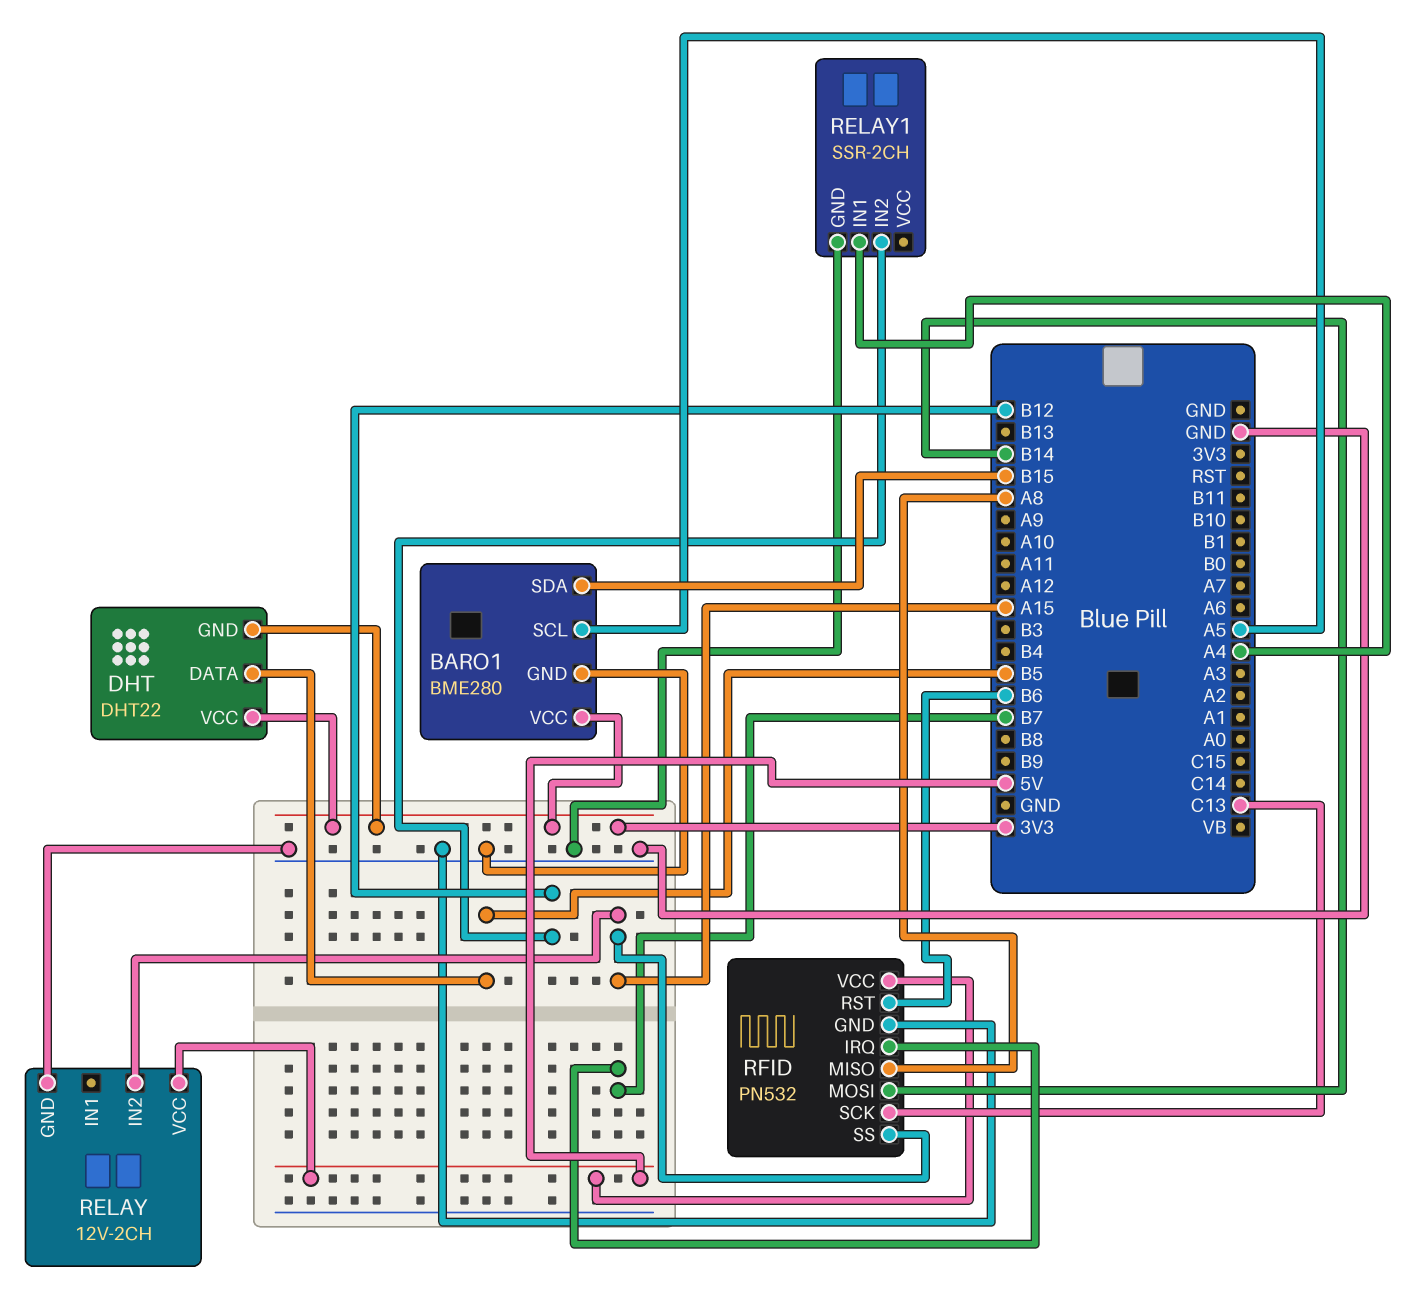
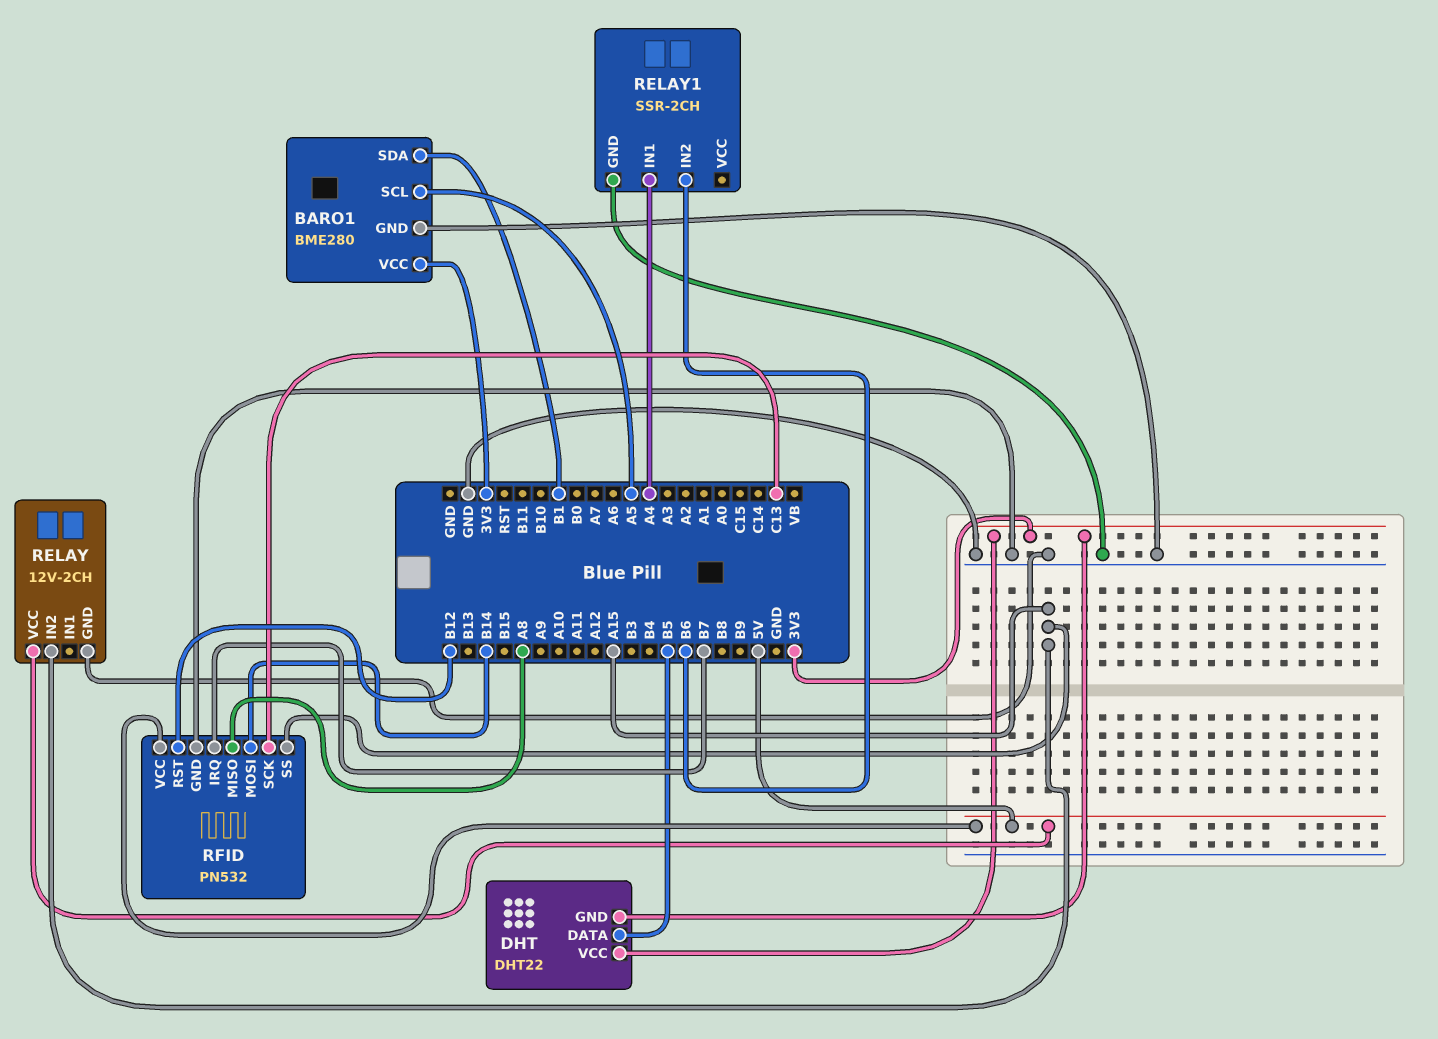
BARO1 pin SDA: B15 -> B1
RELAY1 pin IN2: B12 -> B6
RFID pin RST: B6 -> B12

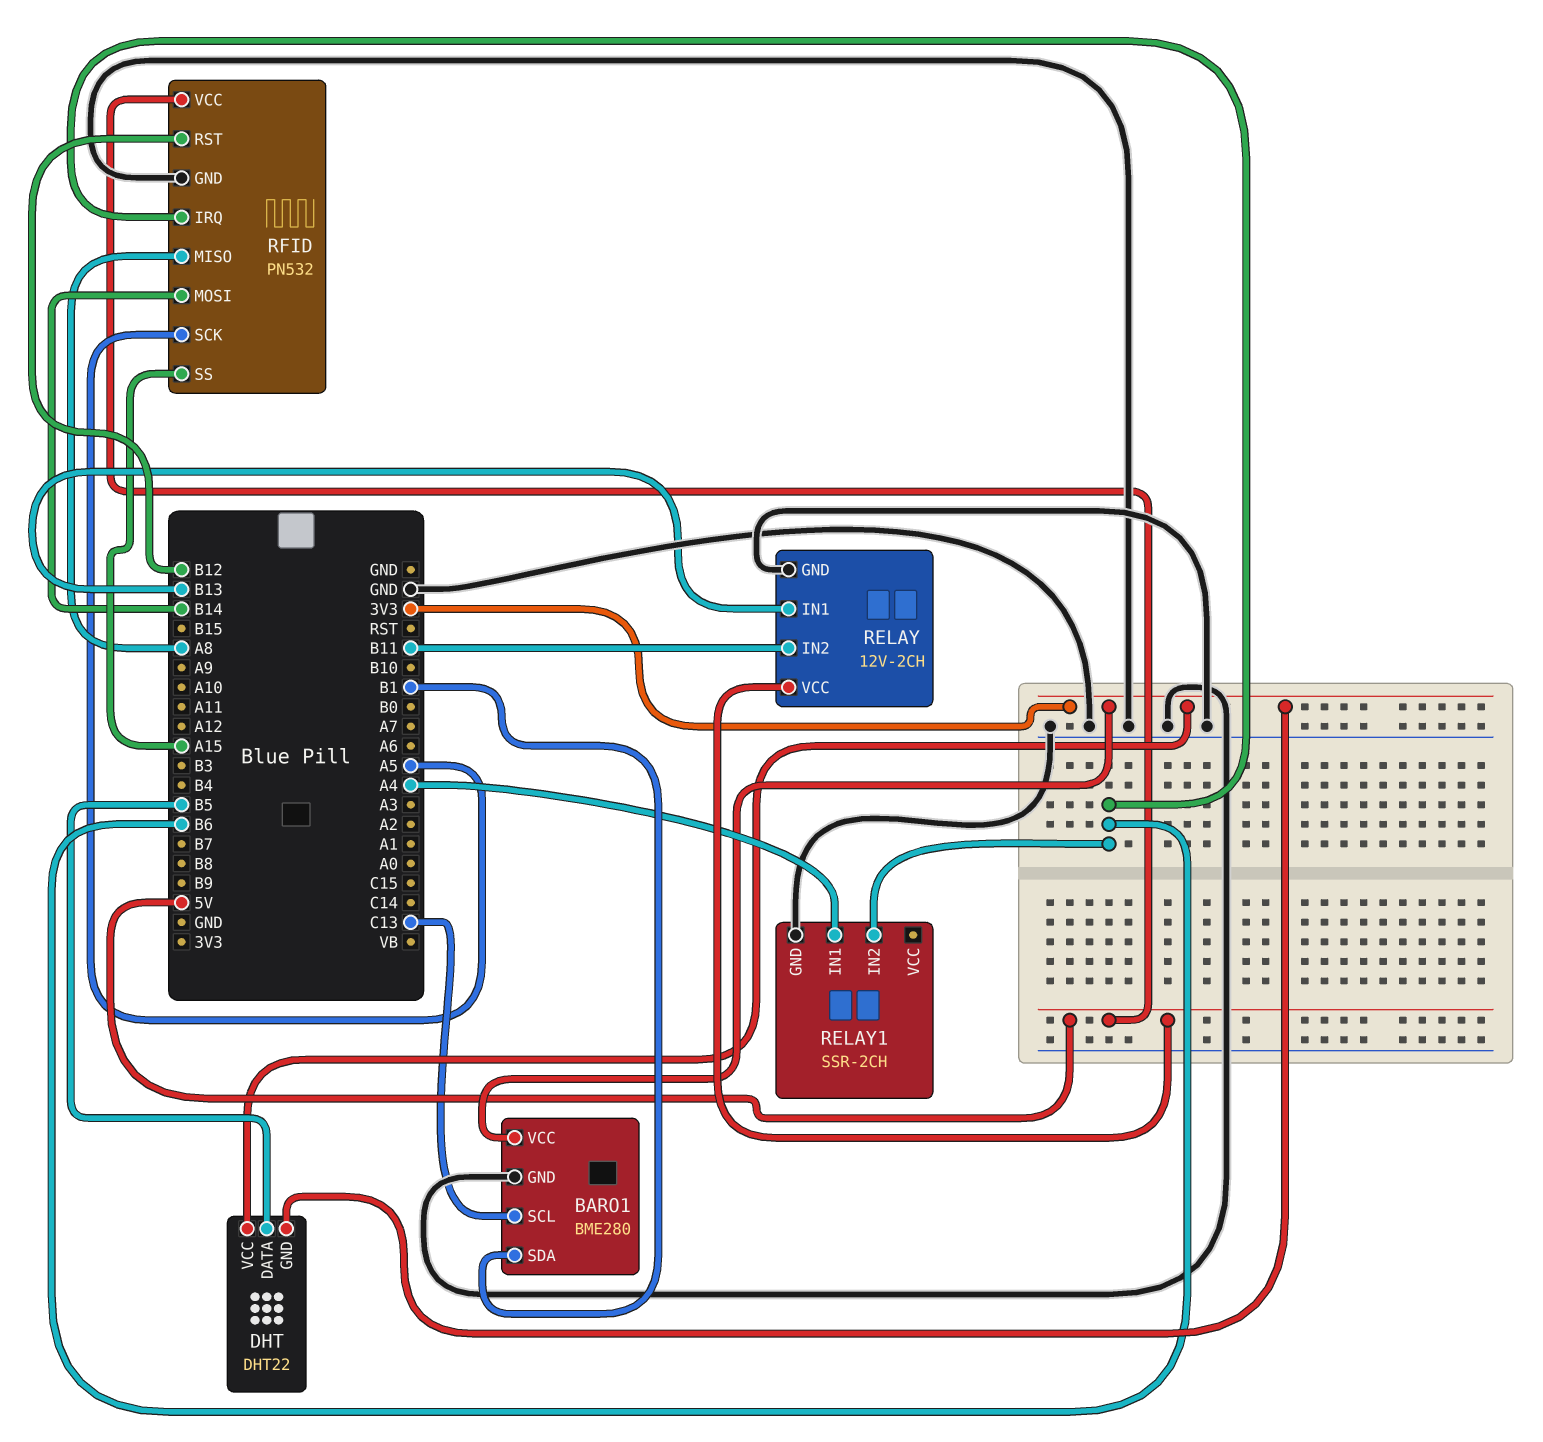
BARO1 pin SCL: A5 -> C13
RELAY pin IN1: none -> B13
RELAY pin IN2: A15 -> B11
RFID pin IRQ: B7 -> B6
RFID pin SCK: C13 -> A5

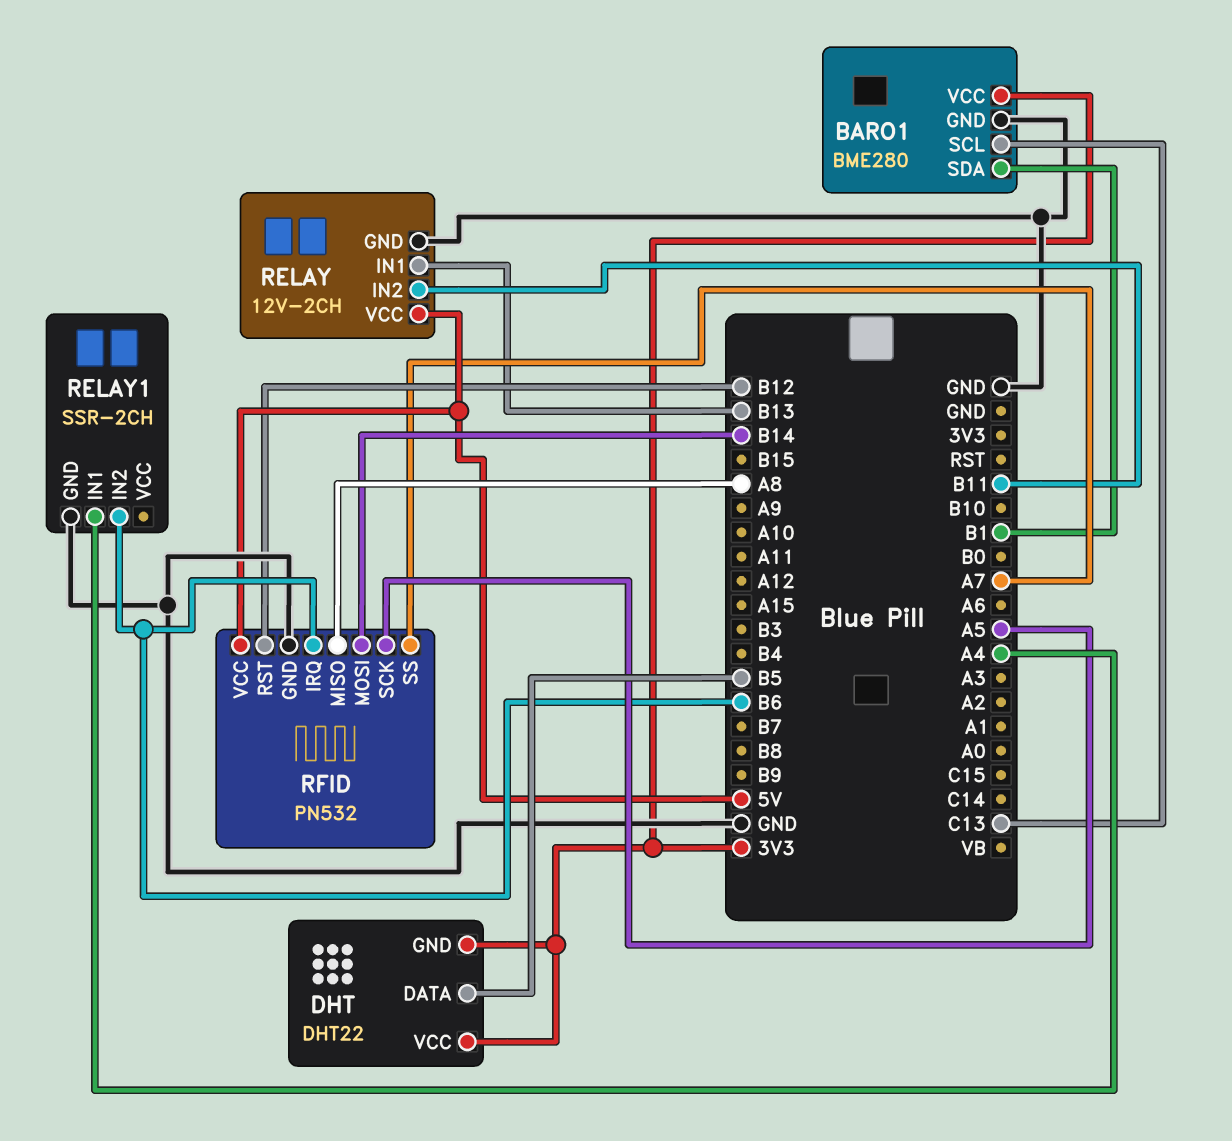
RFID pin SS: A15 -> A7

